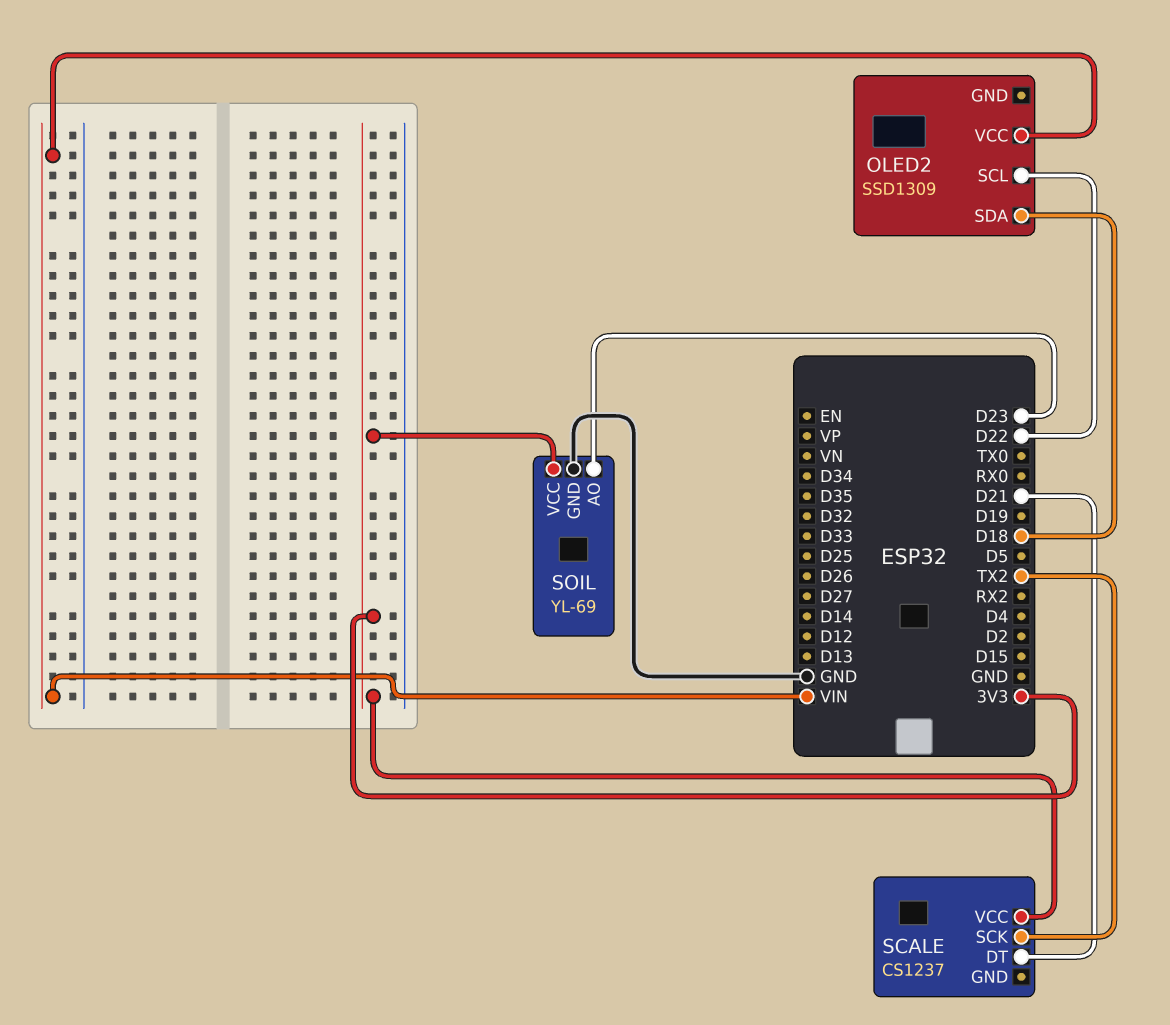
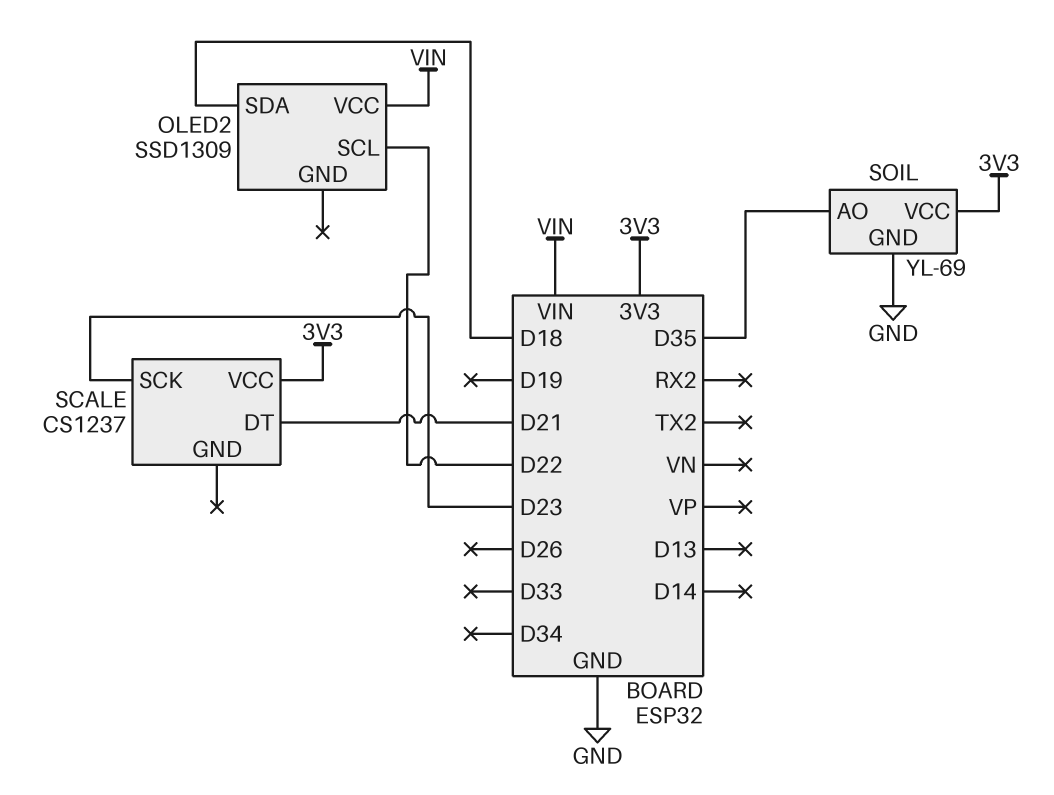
SCALE pin SCK: TX2 -> D23
SOIL pin AO: D23 -> D35

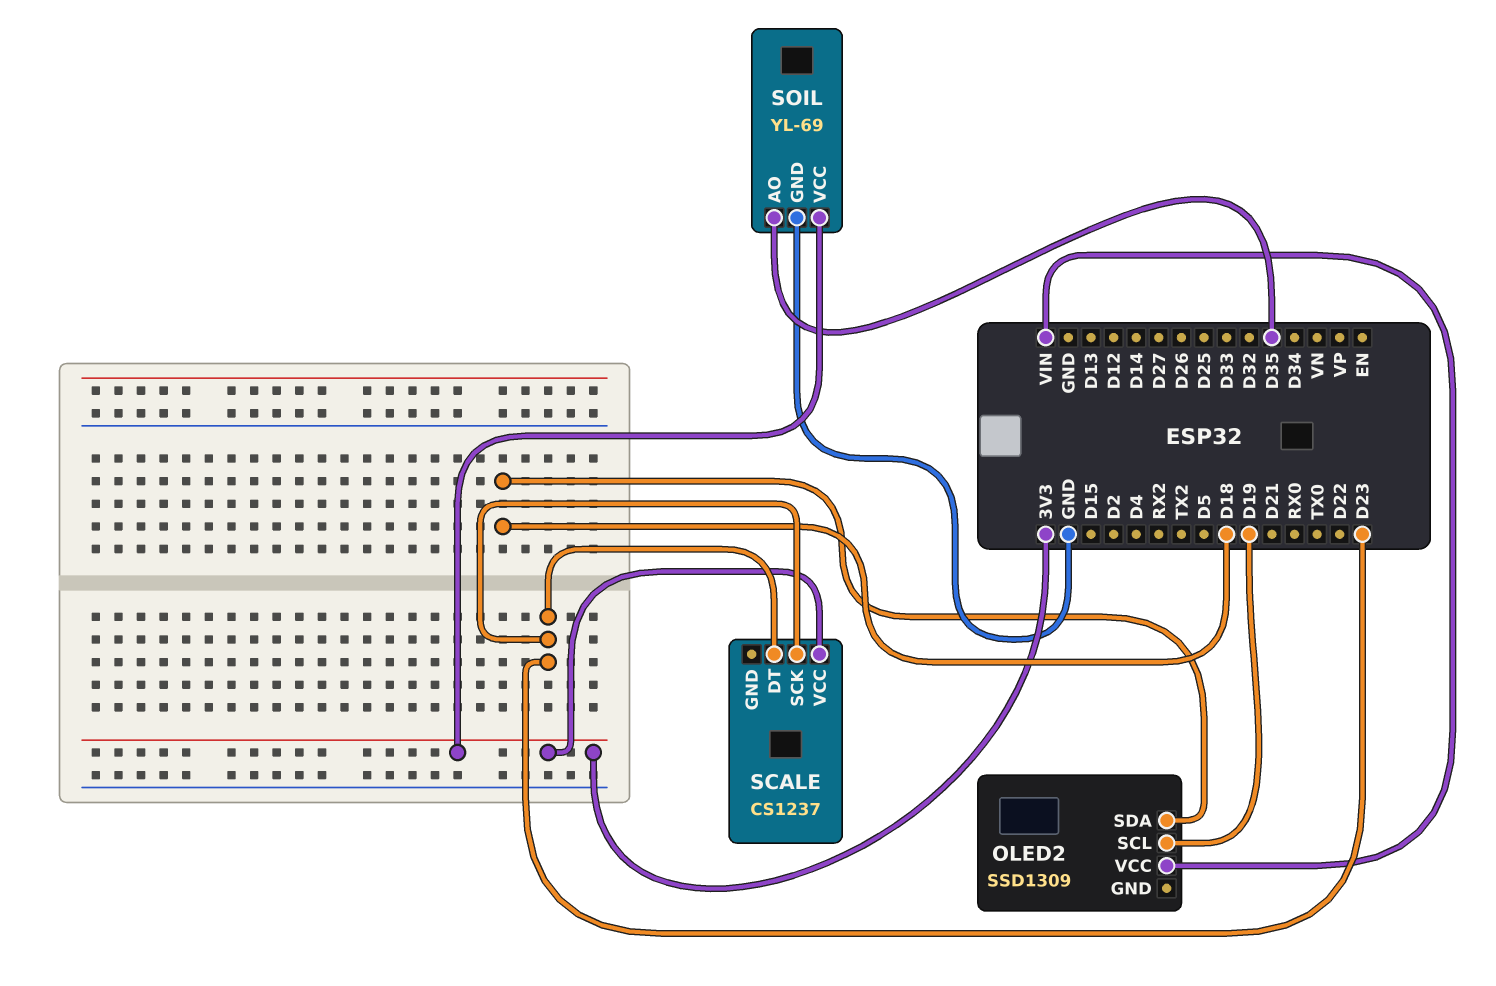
OLED2 pin SCL: D22 -> D19
SCALE pin DT: D21 -> D23

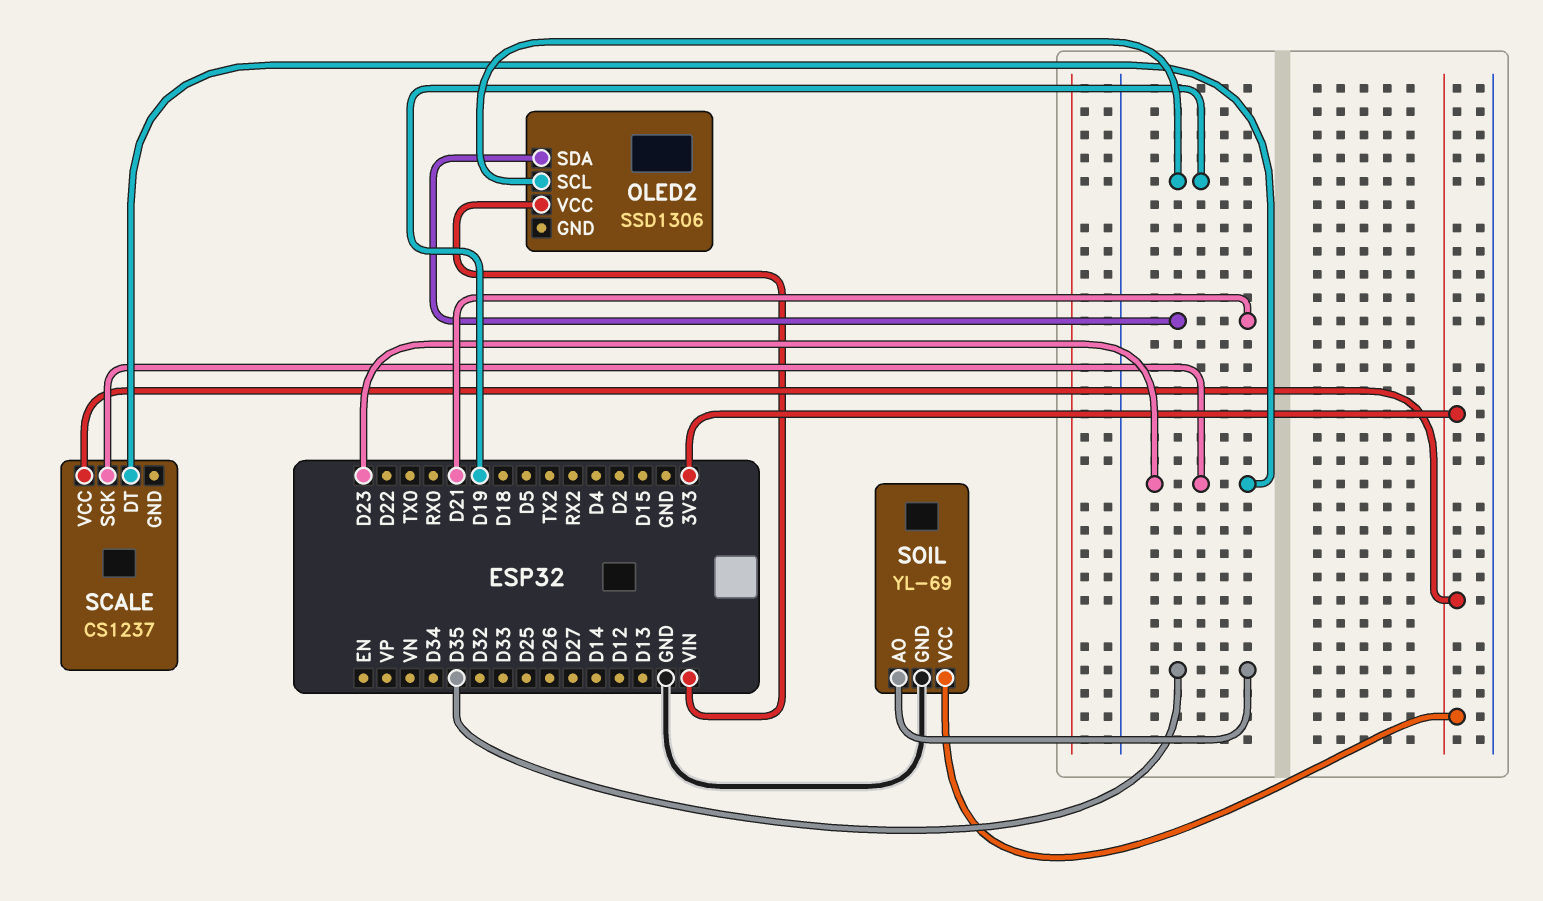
OLED2: SSD1309 -> SSD1306
OLED2 pin SDA: D18 -> D21

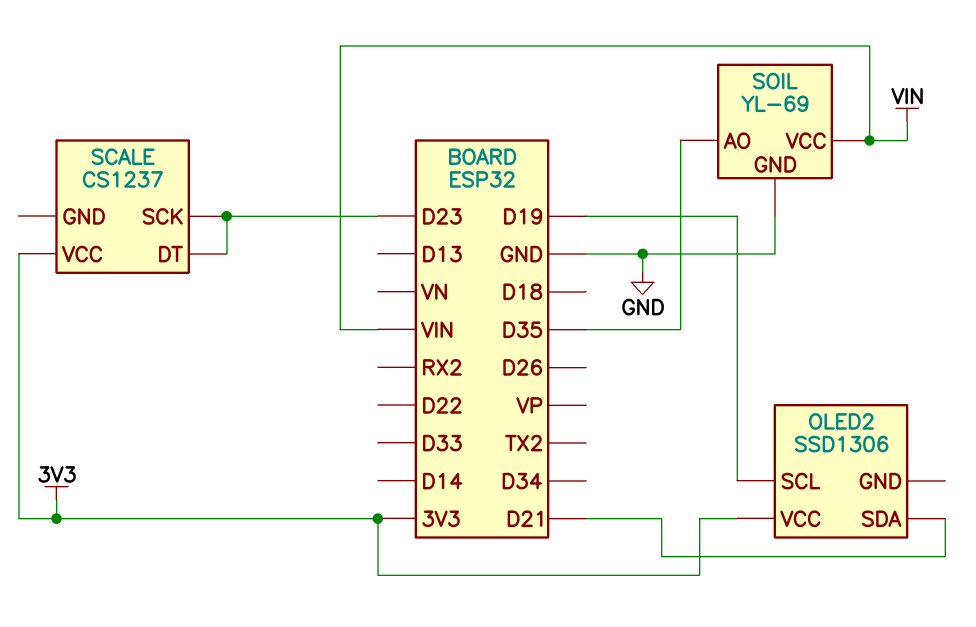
OLED2 pin VCC: VIN -> 3V3
SOIL pin VCC: 3V3 -> VIN

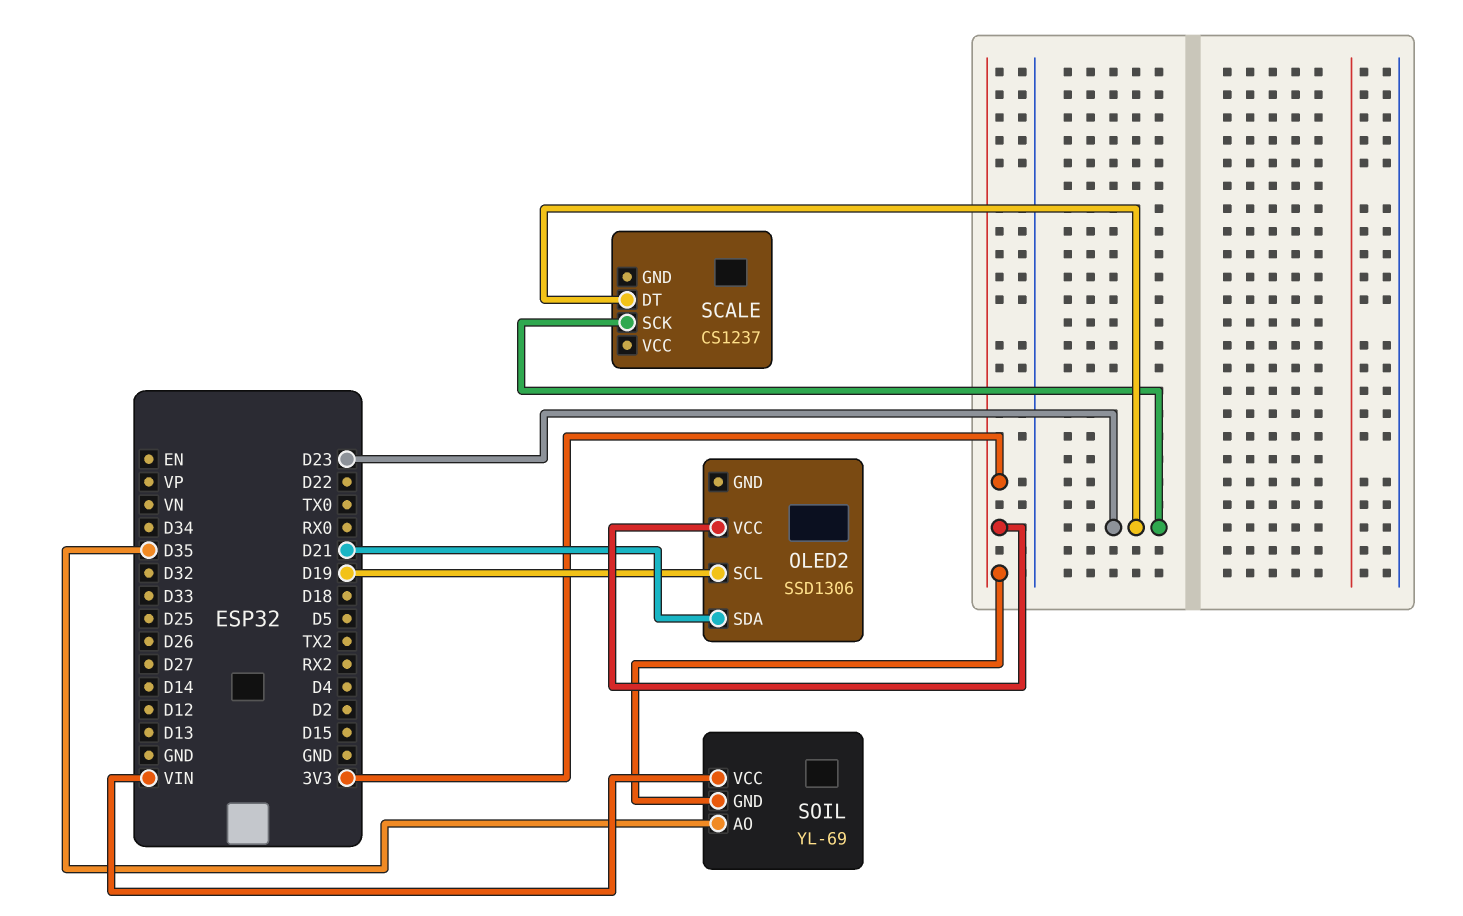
SCALE pin VCC: 3V3 -> none
SOIL pin GND: GND -> 3V3

